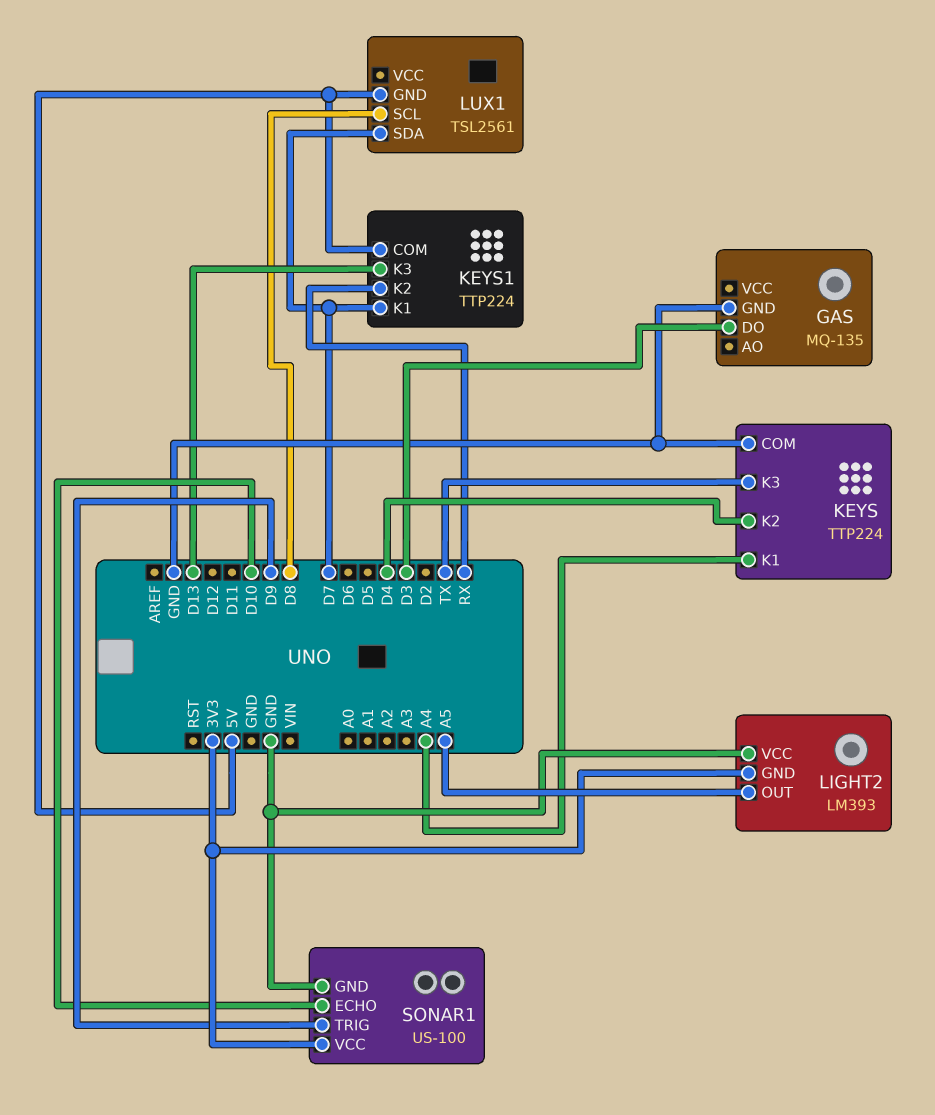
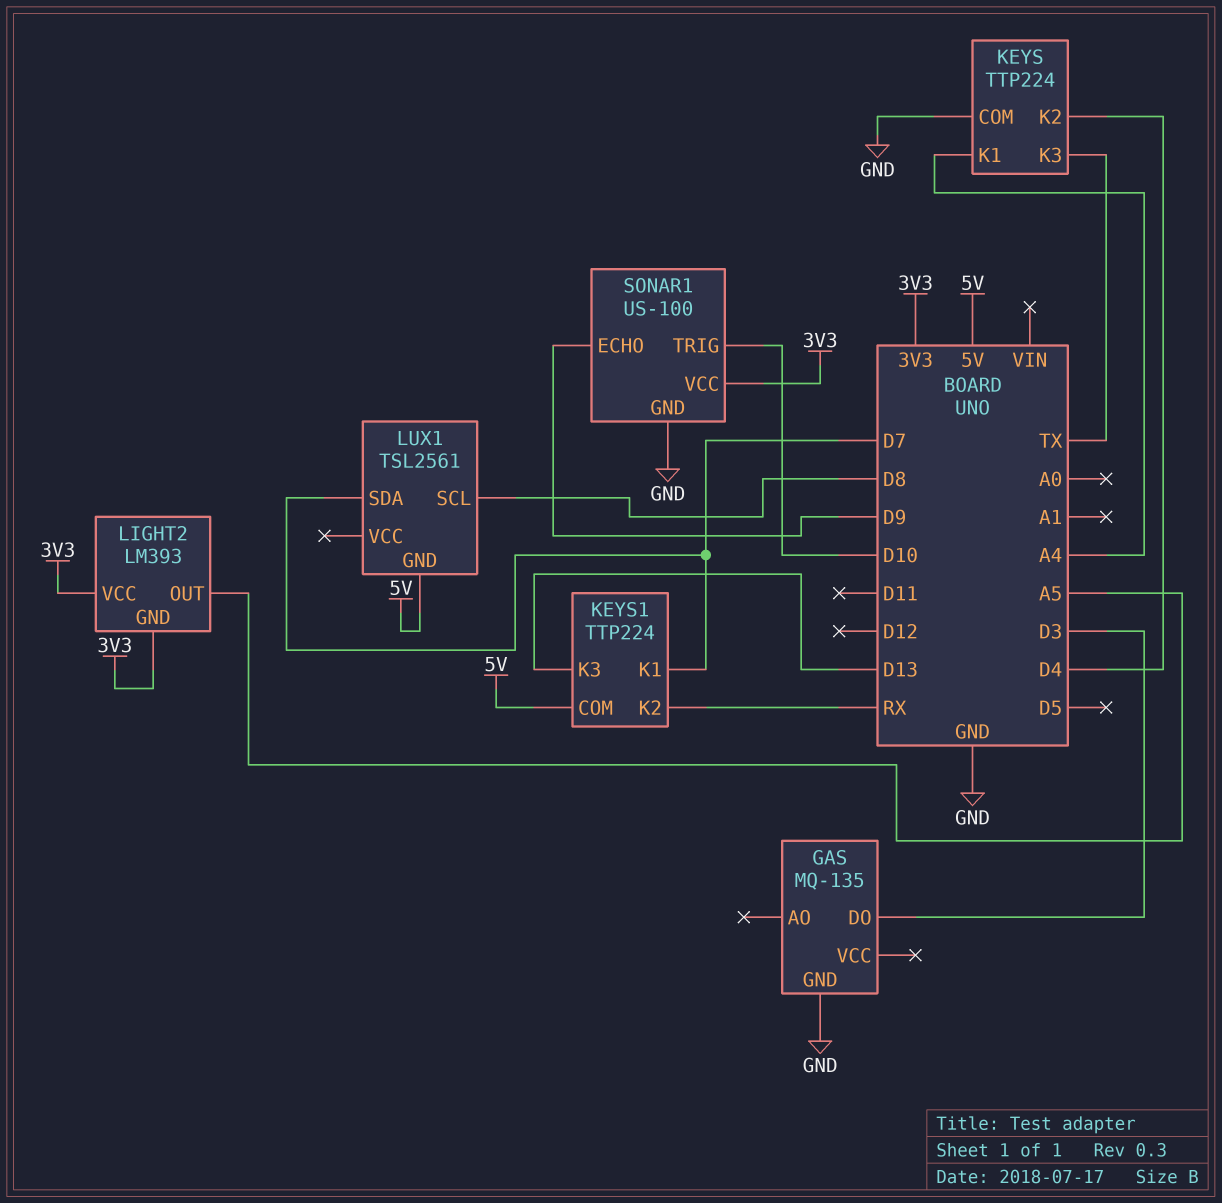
LIGHT2 pin VCC: GND -> 3V3
SONAR1 pin ECHO: D10 -> D9
SONAR1 pin TRIG: D9 -> D10

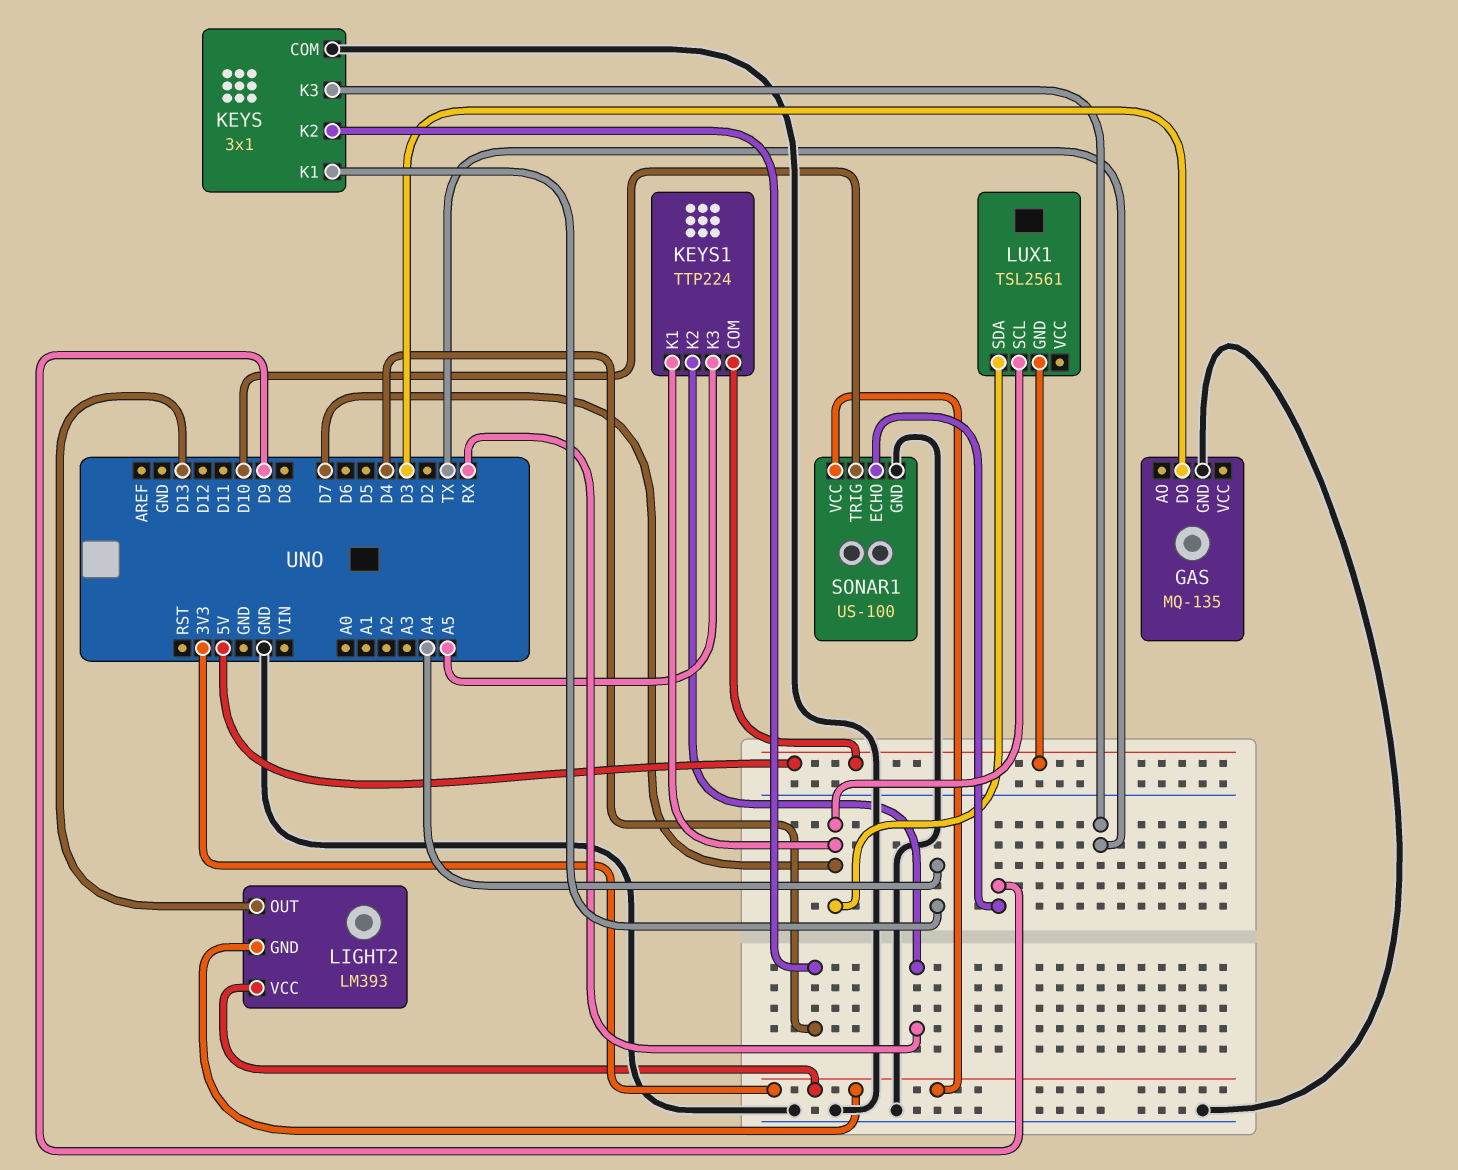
KEYS: TTP224 -> 3x1
KEYS1 pin K3: D13 -> A5
LIGHT2 pin OUT: A5 -> D13
LUX1 pin SCL: D8 -> D7

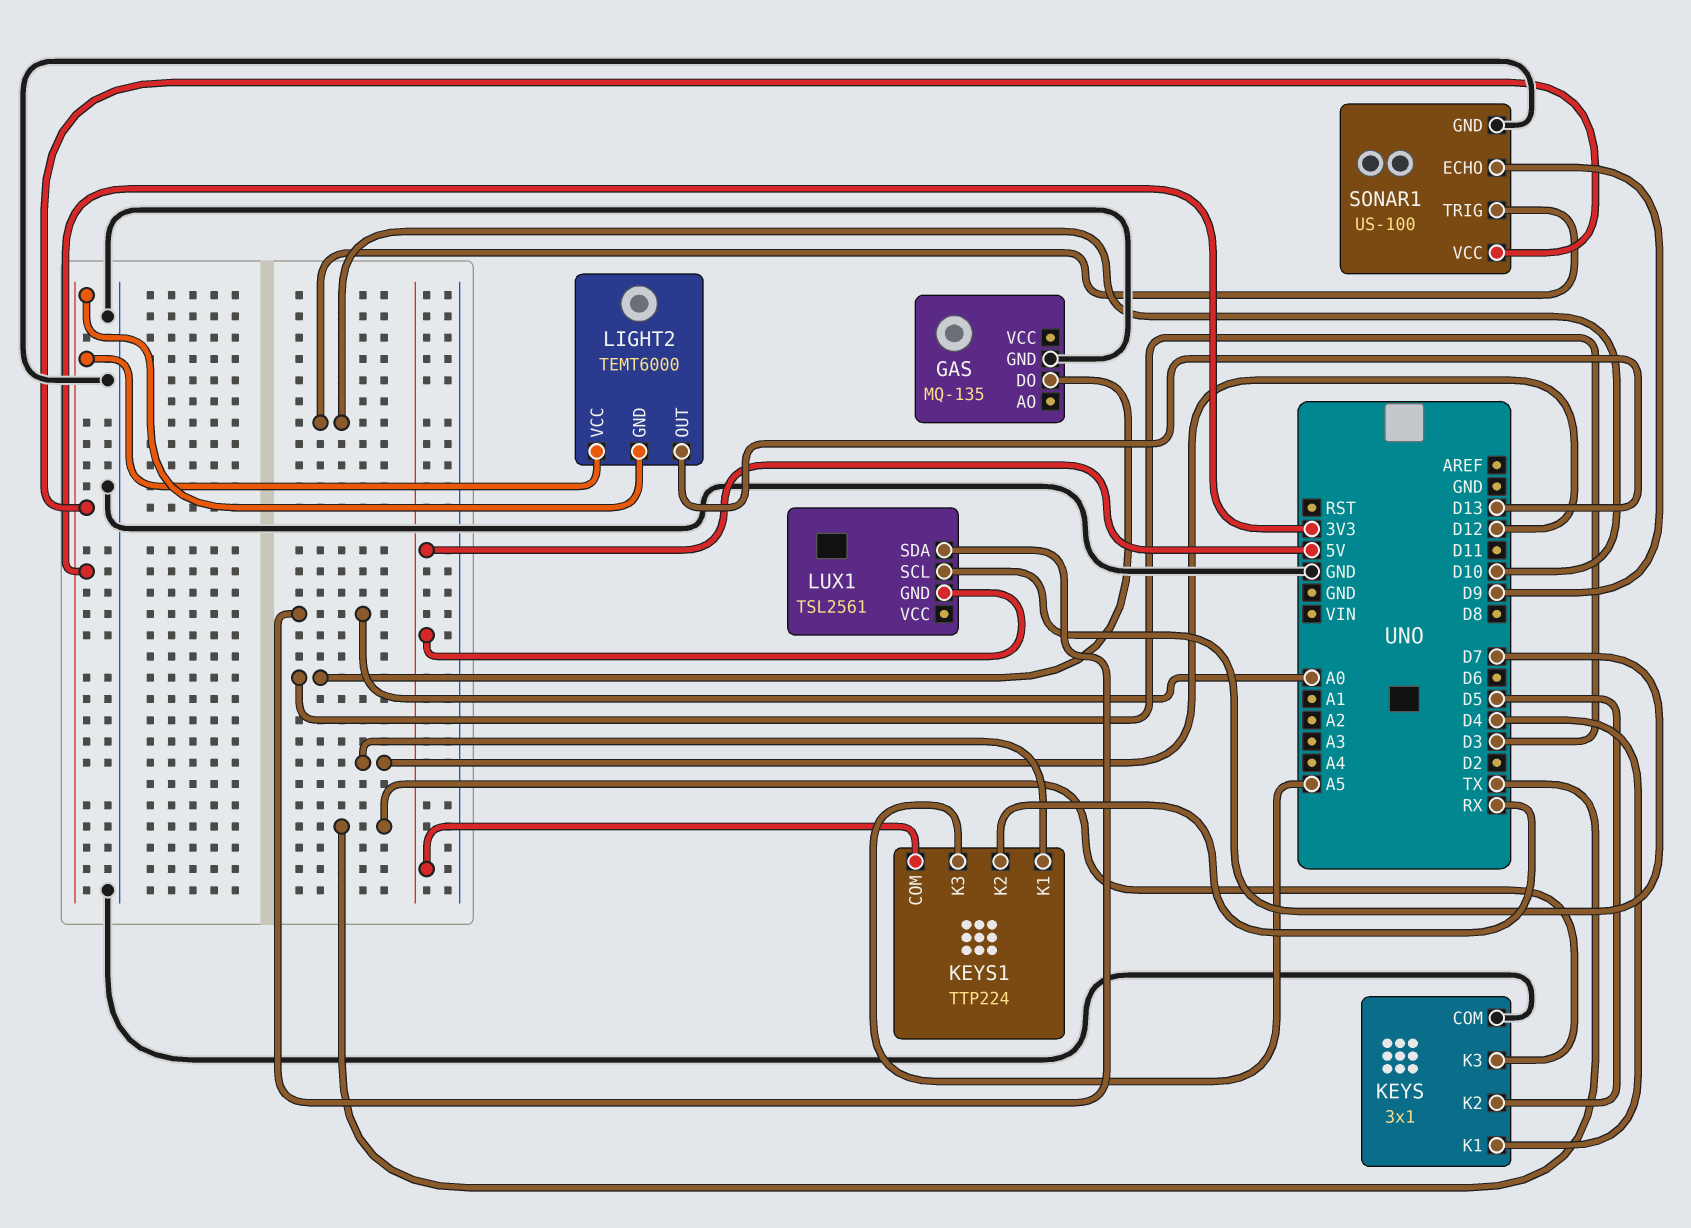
KEYS pin K1: A4 -> D4
KEYS pin K2: D4 -> D5
KEYS1 pin K1: D7 -> D12
LIGHT2: LM393 -> TEMT6000
LUX1 pin SDA: D7 -> A0

